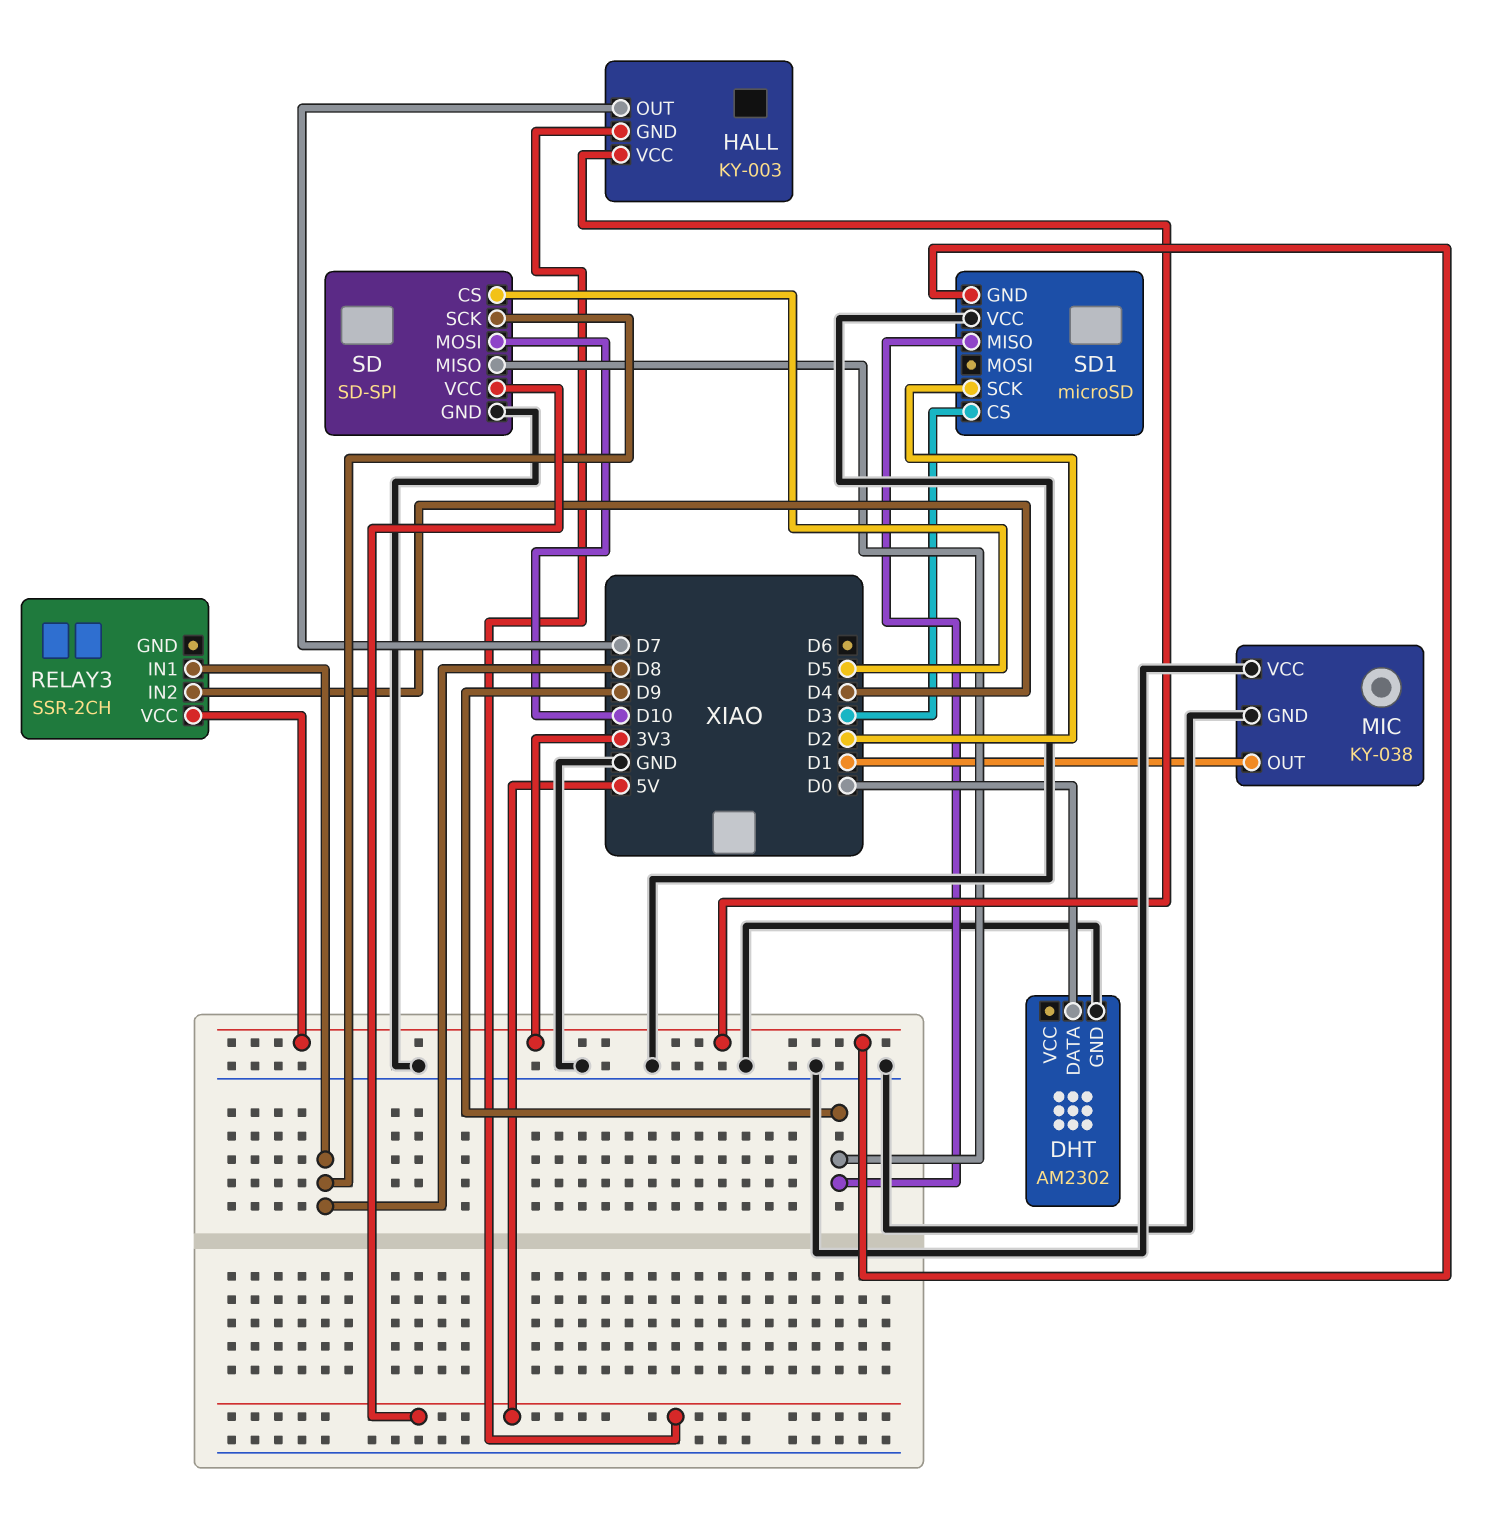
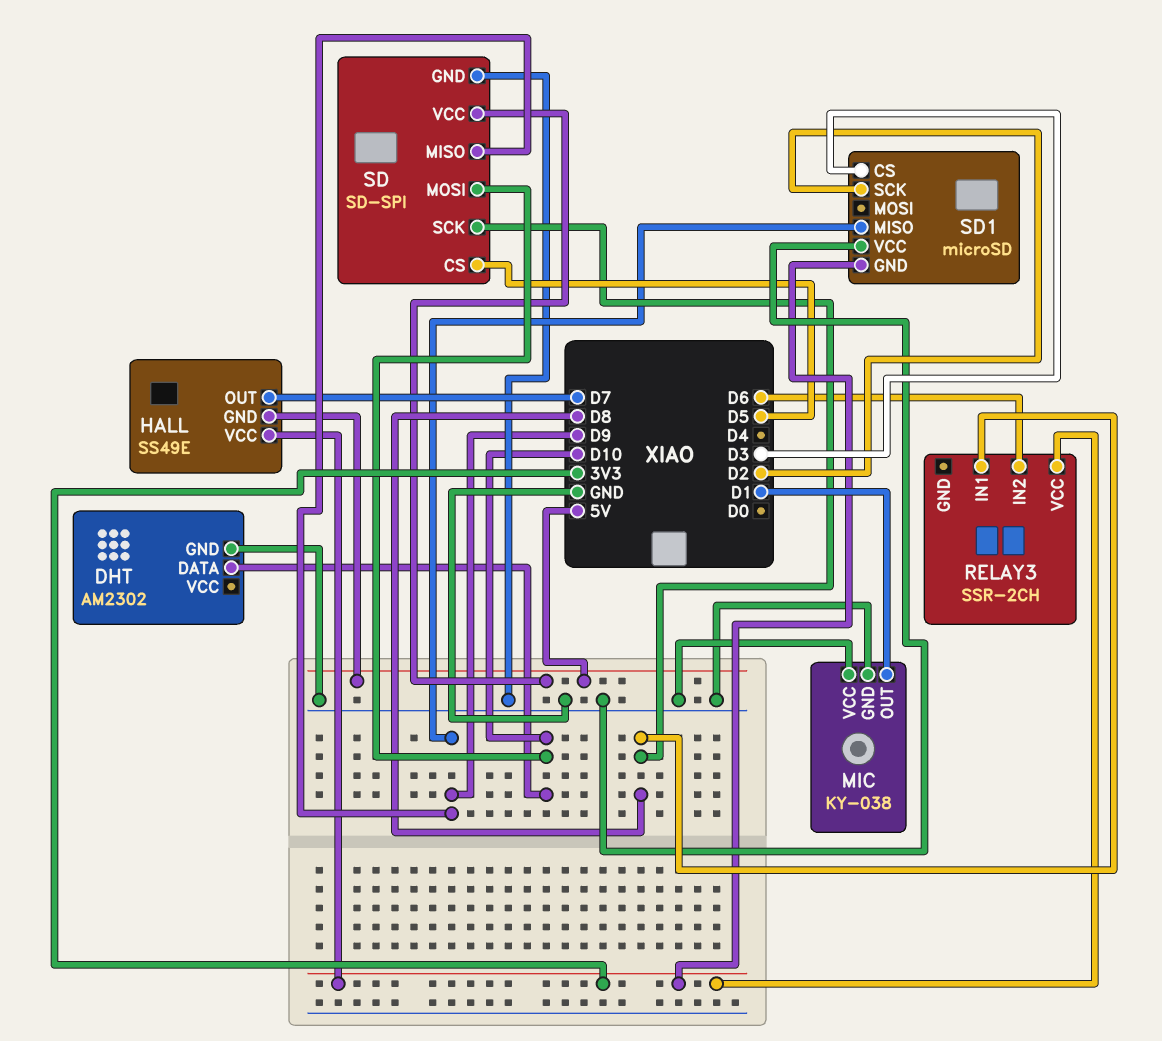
DHT pin DATA: D0 -> D10
HALL: KY-003 -> SS49E
RELAY3 pin IN2: D4 -> D6

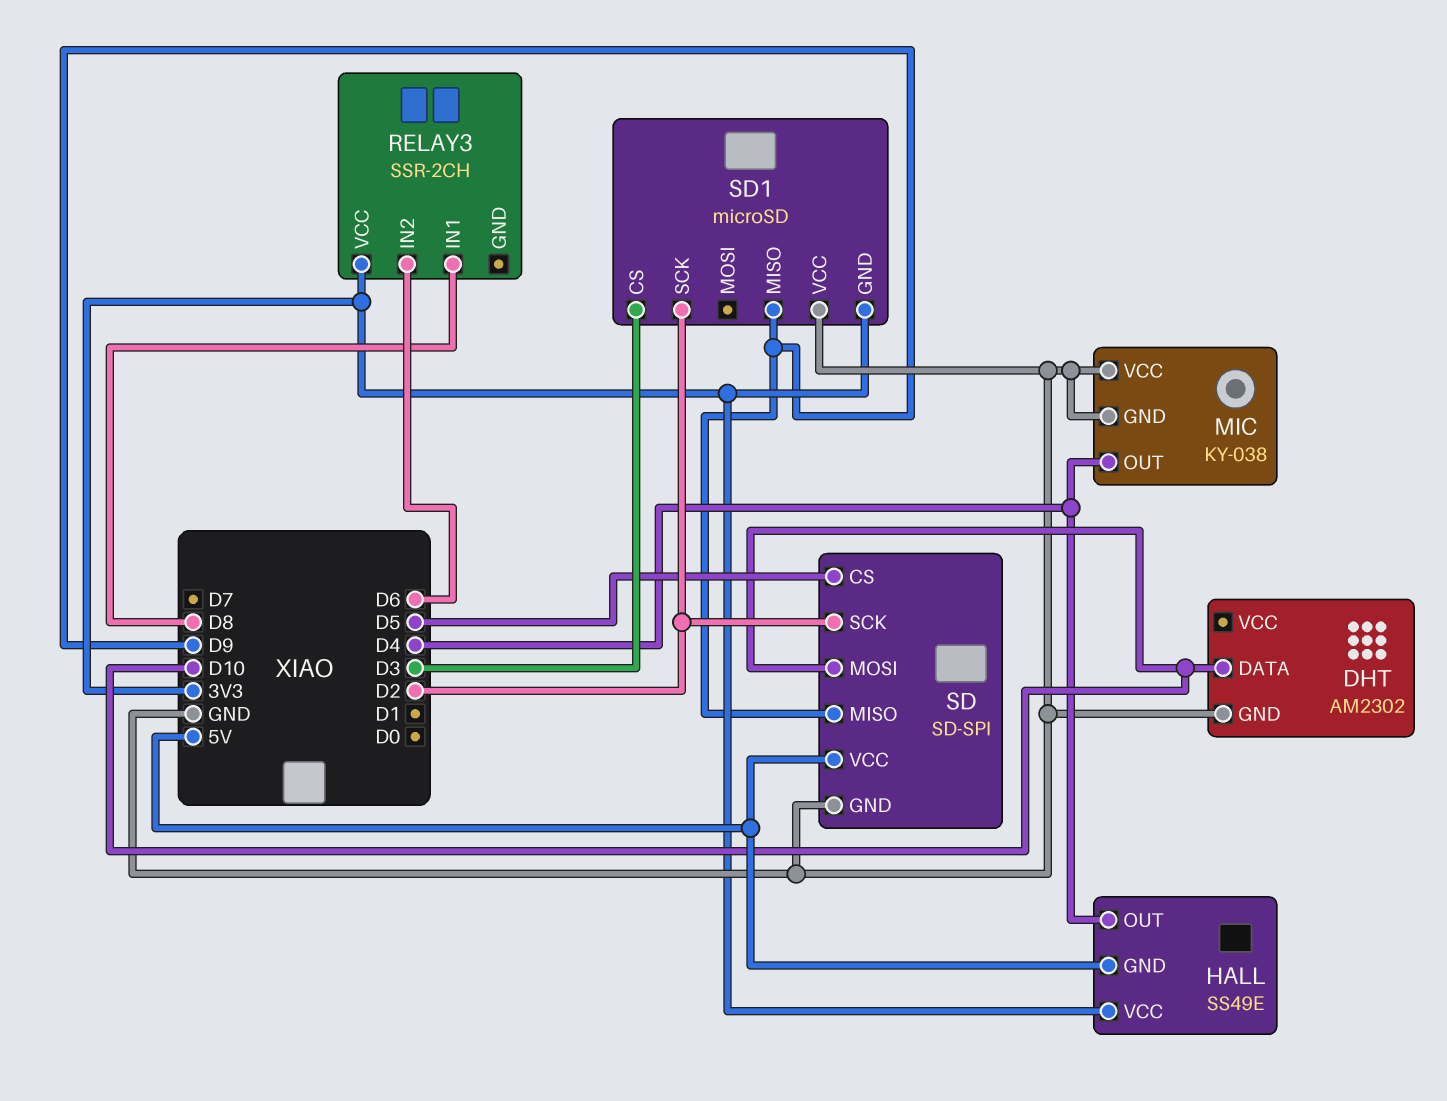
HALL pin OUT: D7 -> D4
MIC pin OUT: D1 -> D4
SD pin SCK: D8 -> D2

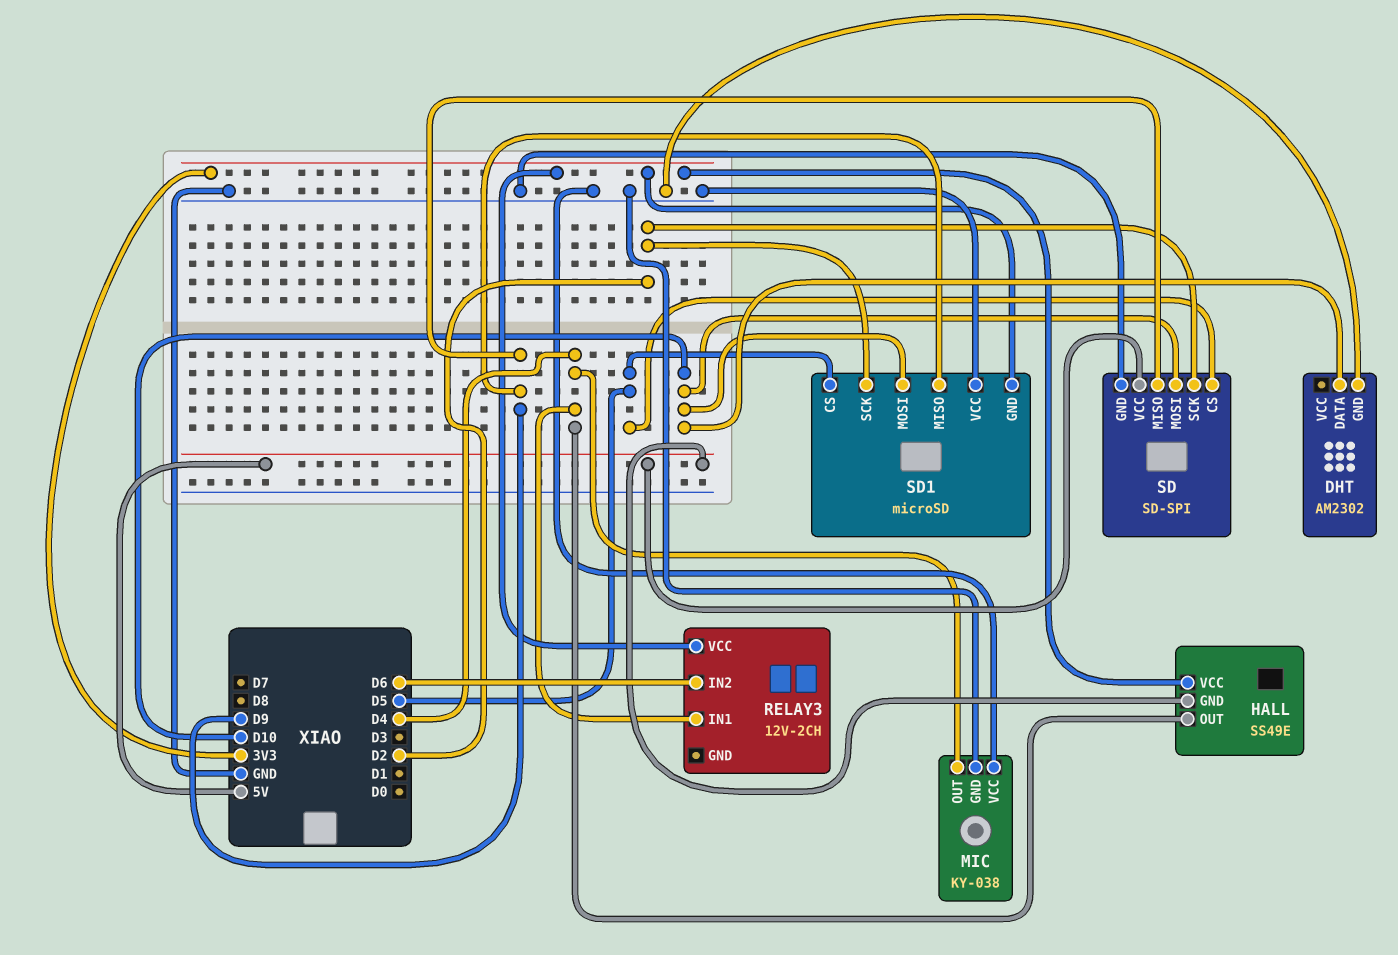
RELAY3: SSR-2CH -> 12V-2CH
RELAY3 pin IN1: D8 -> D4
SD1 pin CS: D3 -> D5
SD1 pin MOSI: none -> D10

